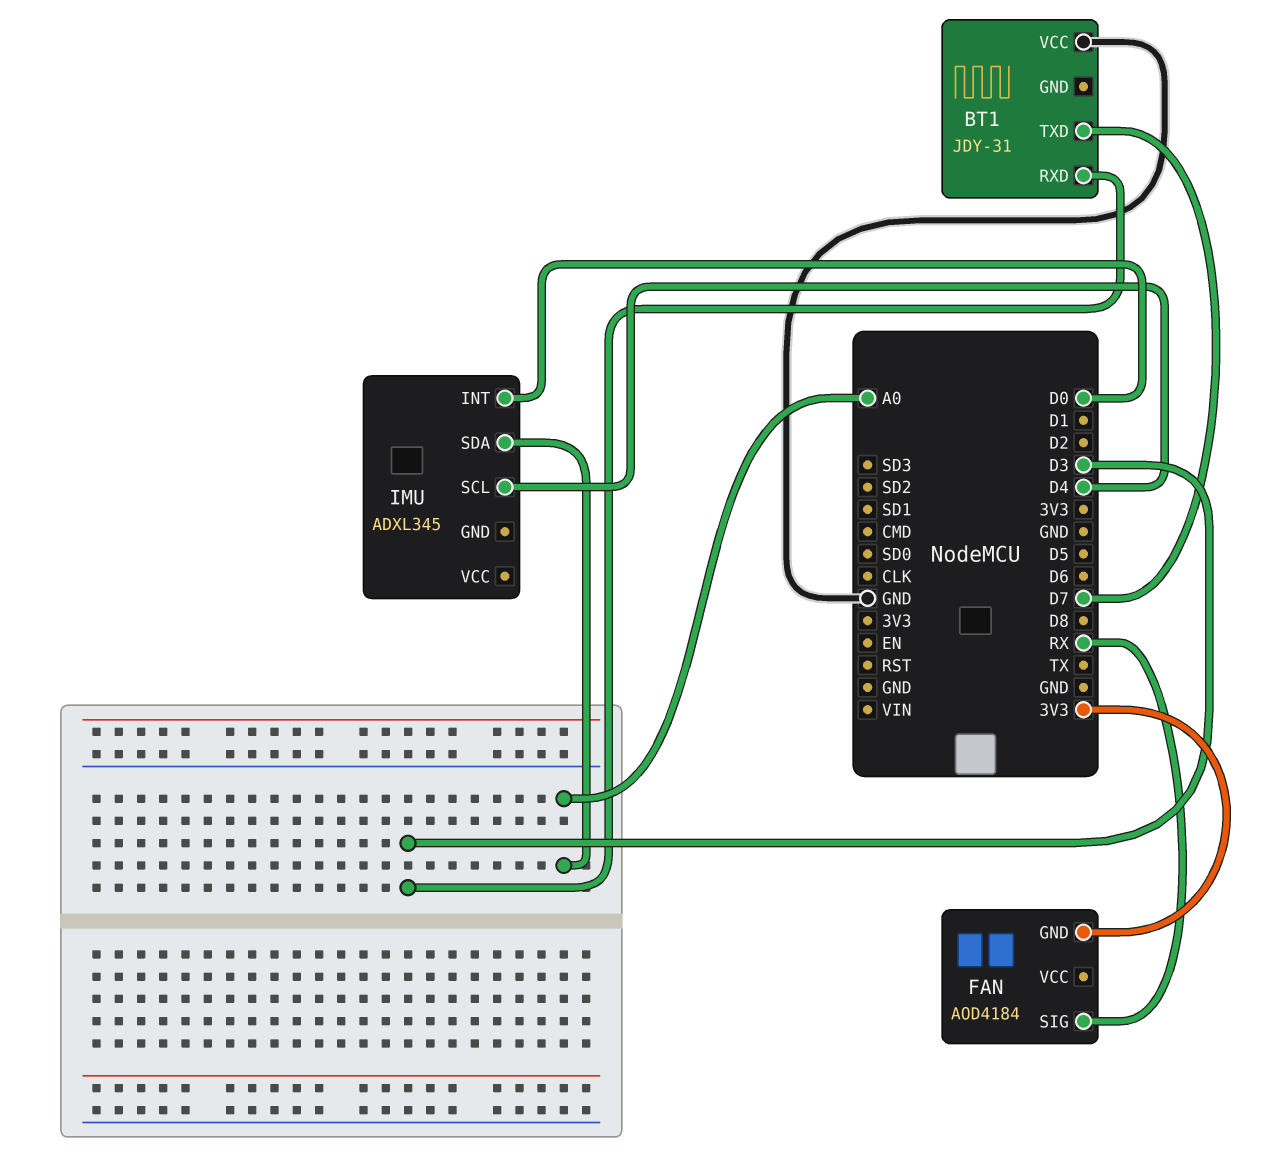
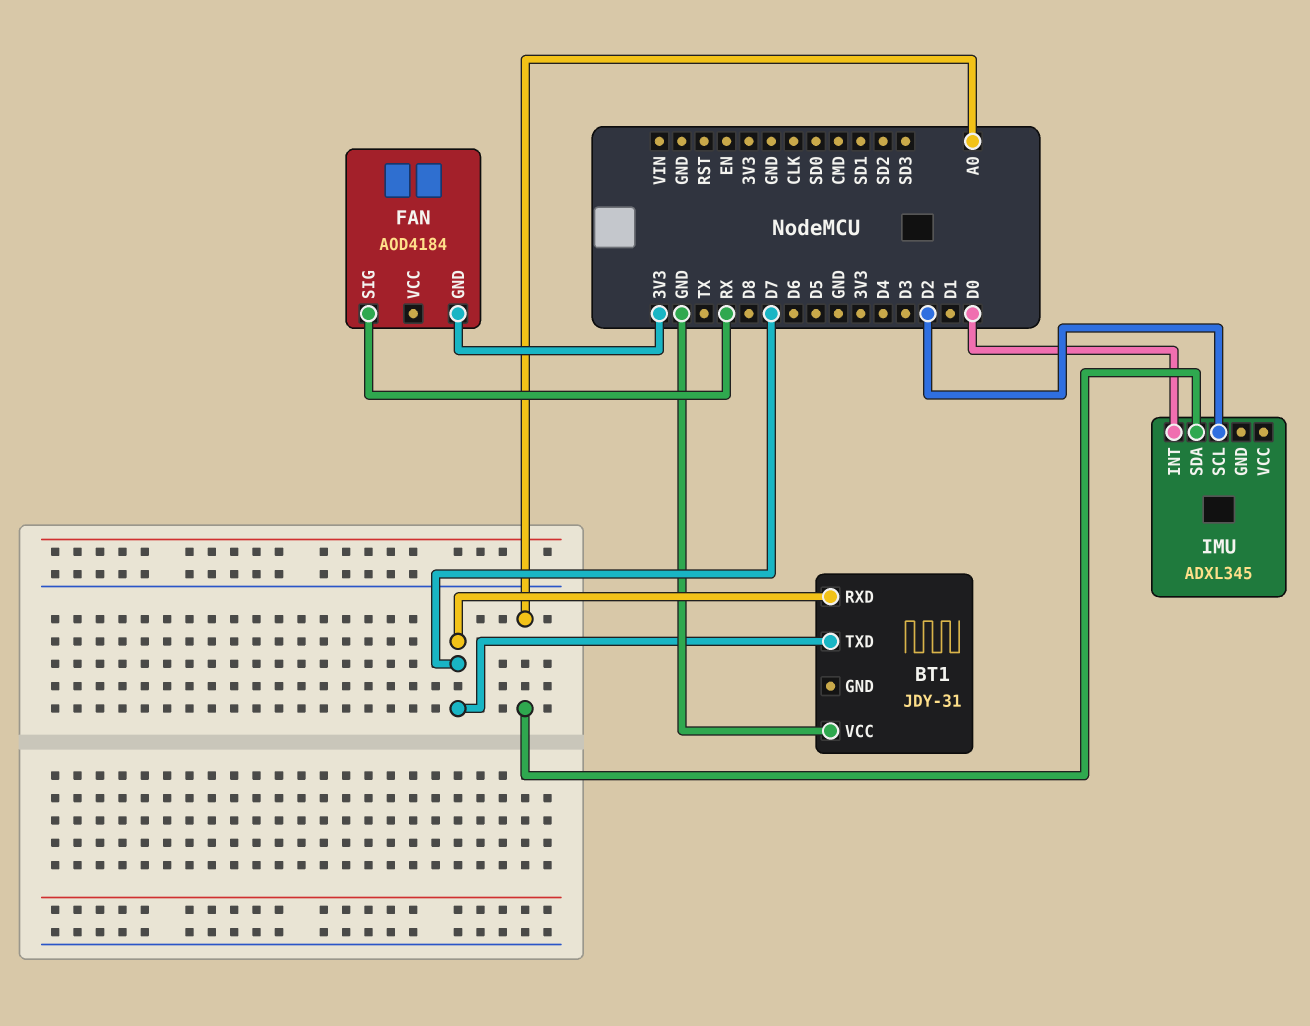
BT1 pin RXD: D3 -> D7
IMU pin SCL: D4 -> D2

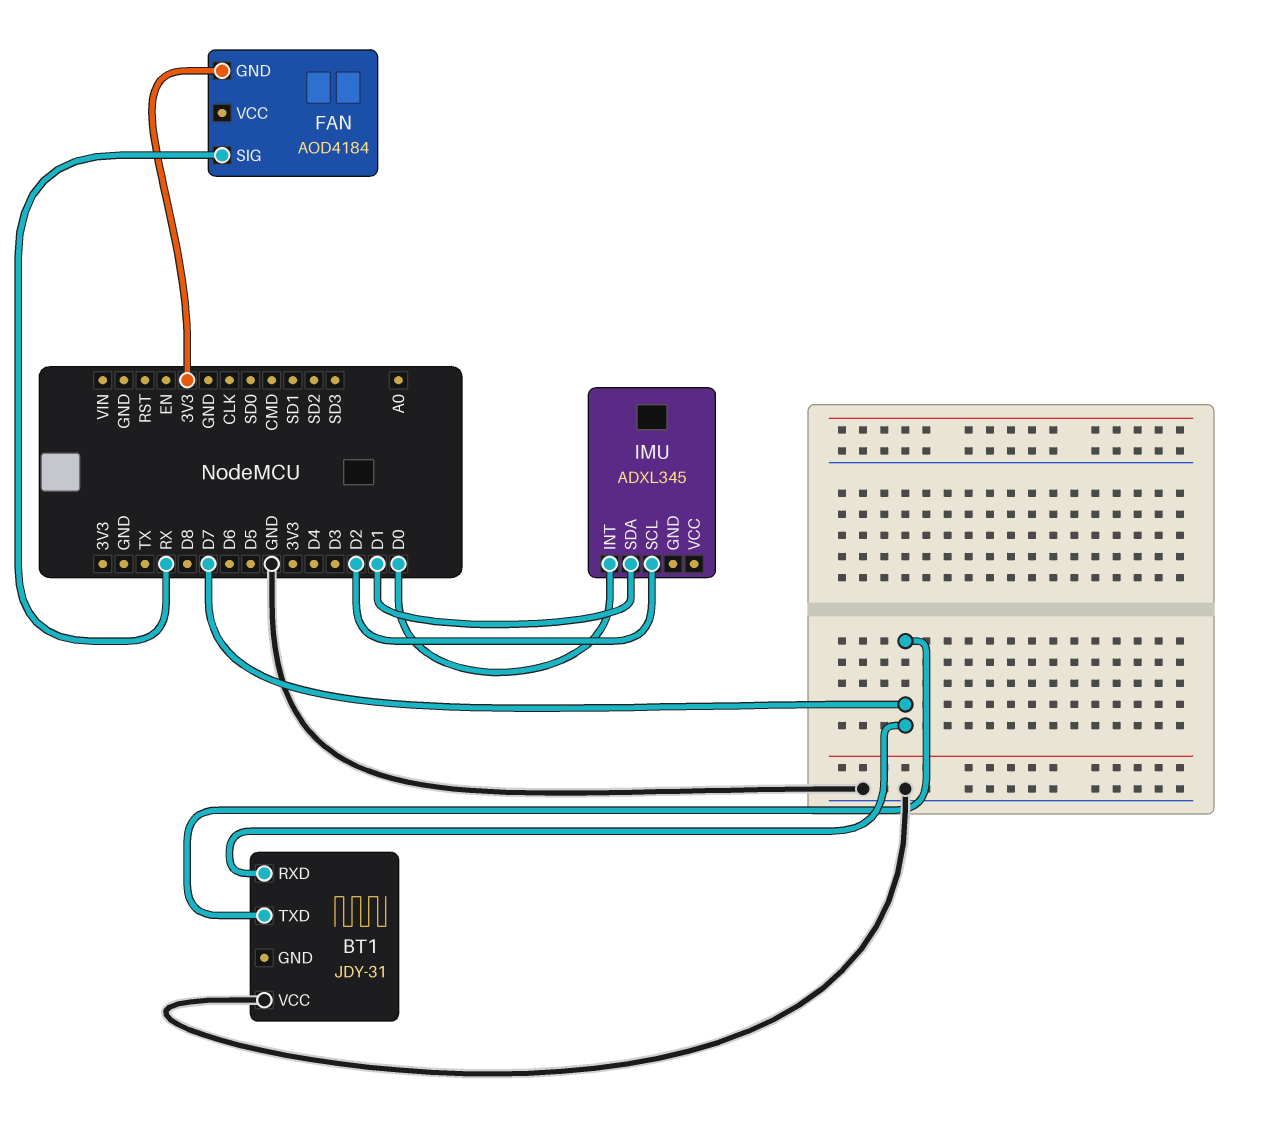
IMU pin SDA: A0 -> D1

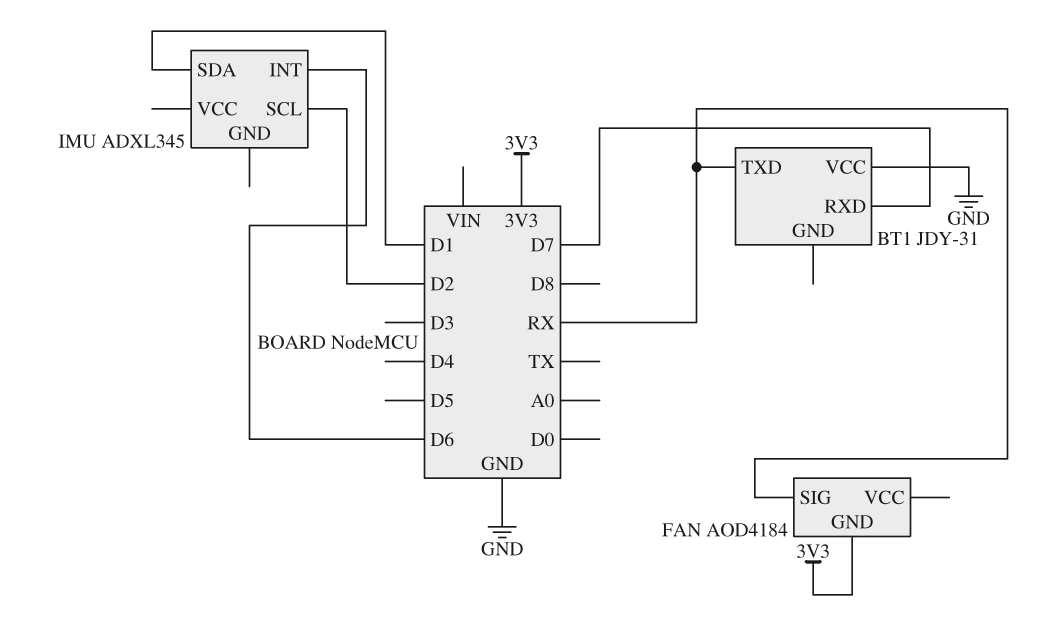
BT1 pin TXD: D7 -> RX
IMU pin INT: D0 -> D6

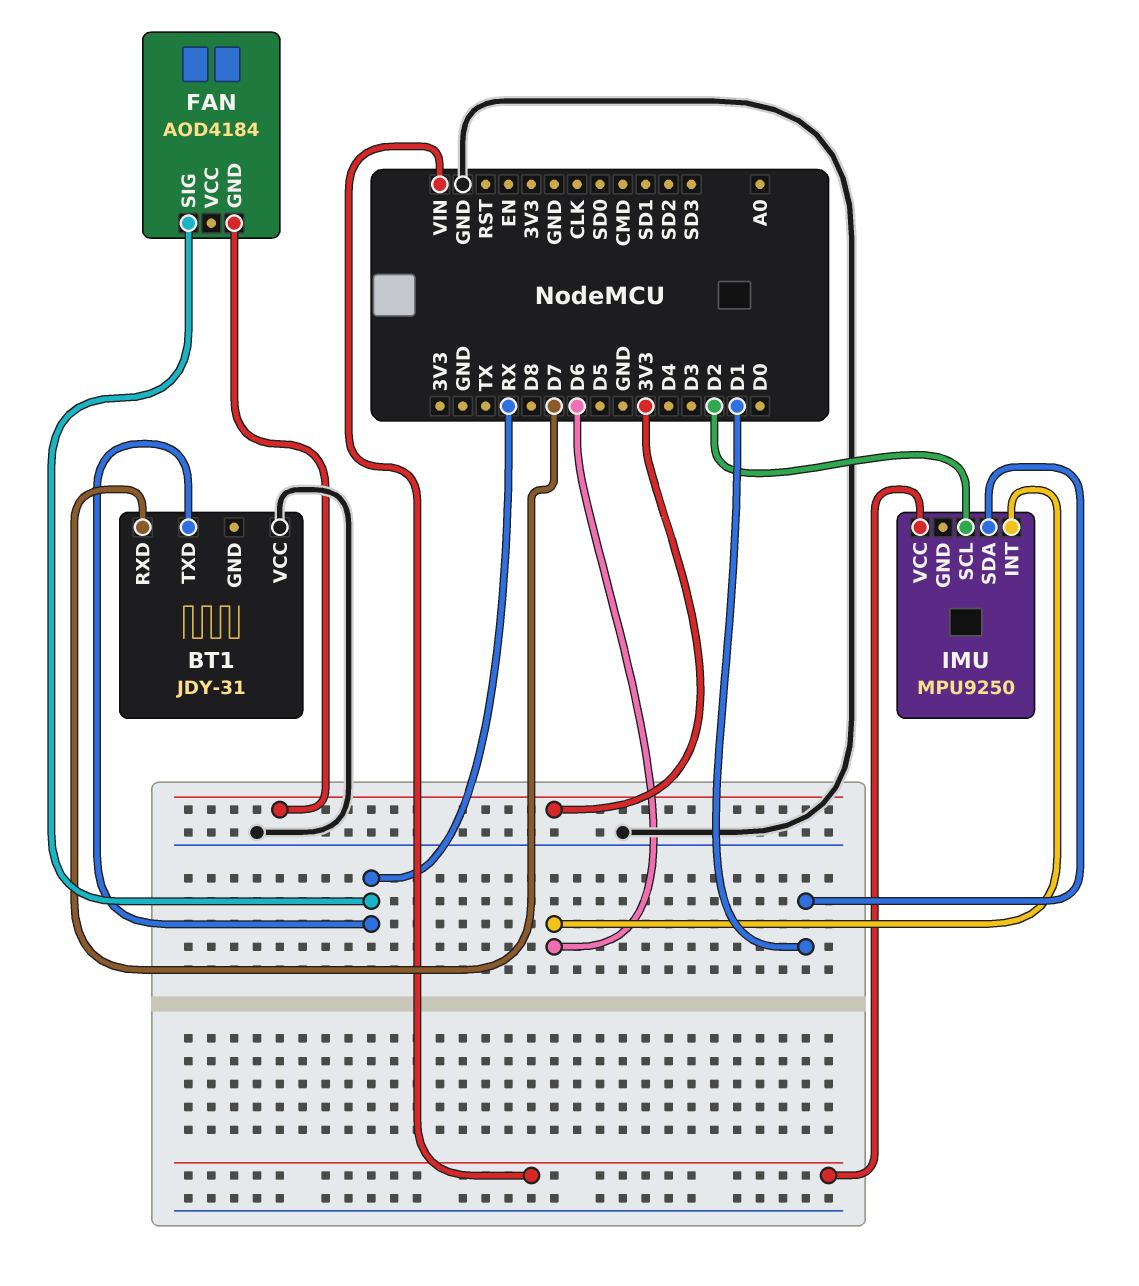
IMU: ADXL345 -> MPU9250
IMU pin VCC: none -> VIN

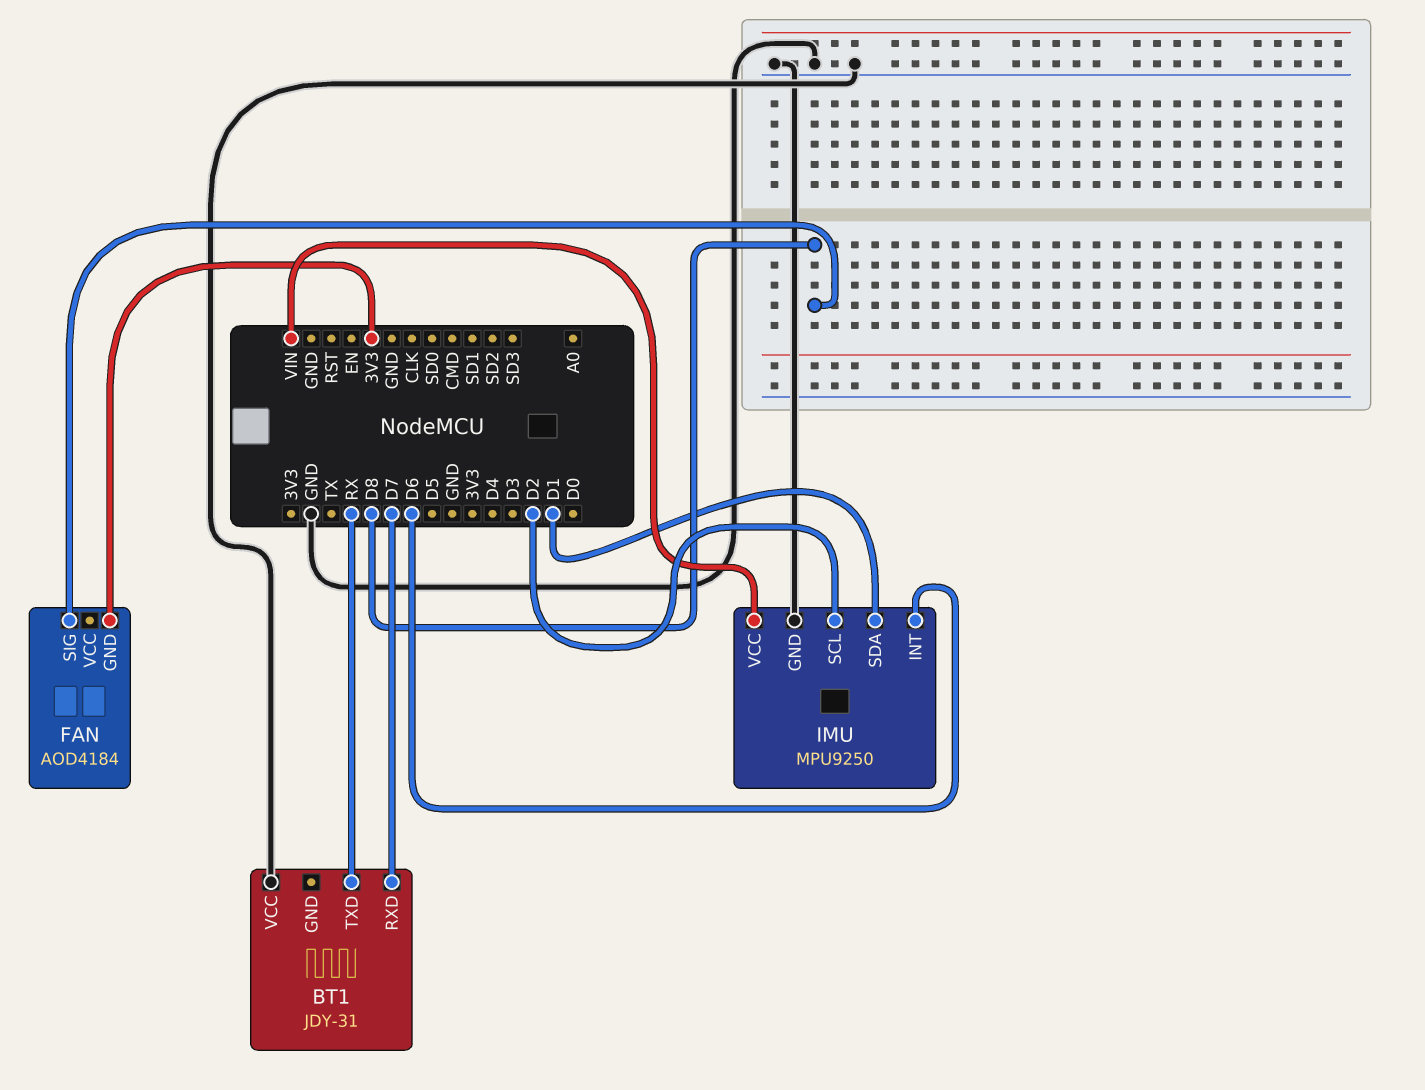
FAN pin SIG: RX -> D8
IMU pin GND: none -> GND

